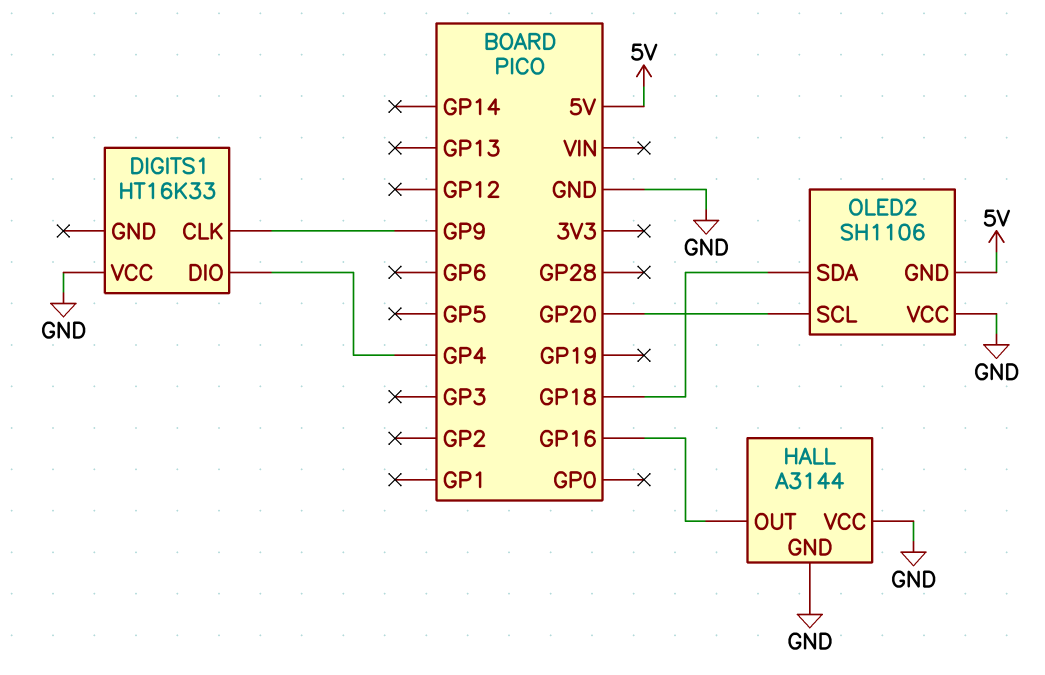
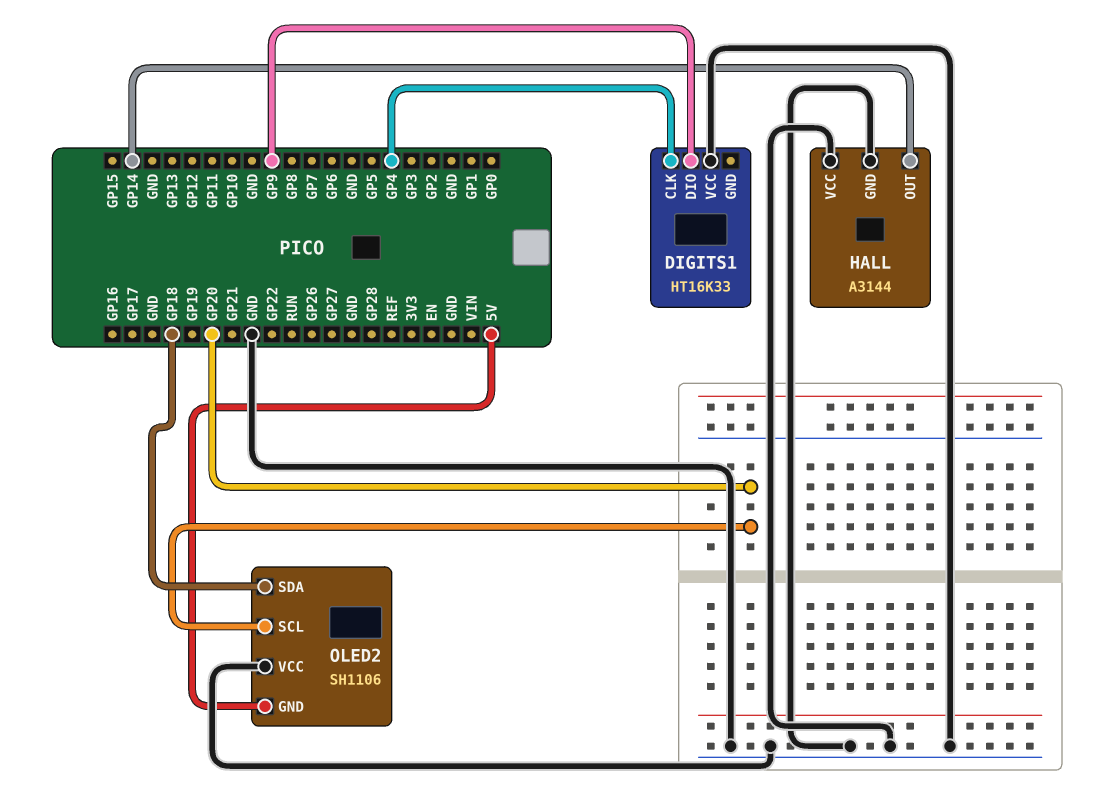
DIGITS1 pin CLK: GP9 -> GP4
DIGITS1 pin DIO: GP4 -> GP9
HALL pin OUT: GP16 -> GP14

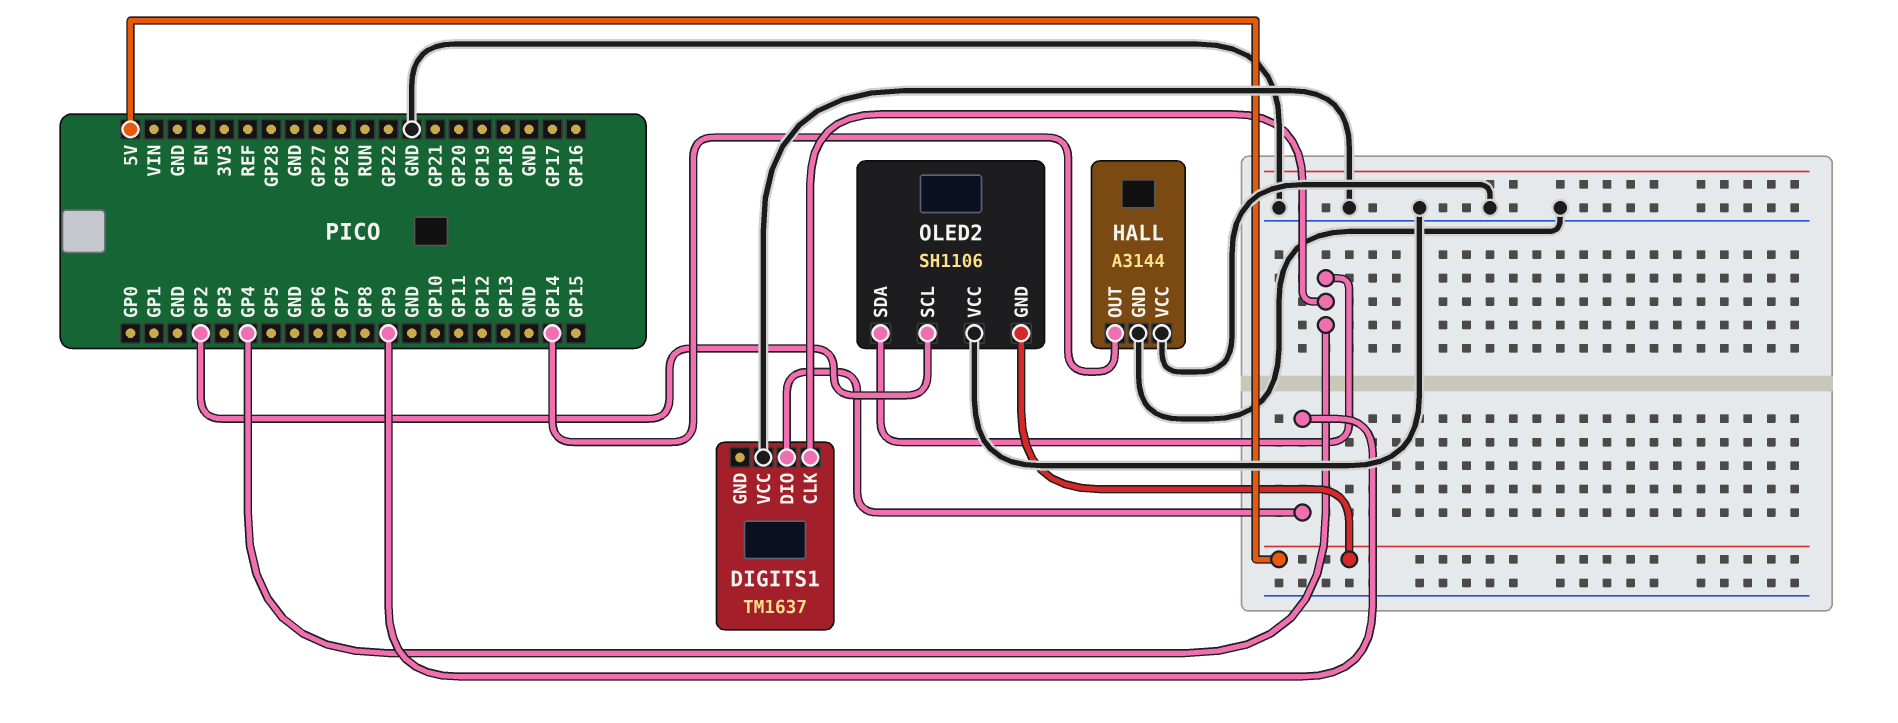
DIGITS1: HT16K33 -> TM1637
OLED2 pin SCL: GP20 -> GP2
OLED2 pin SDA: GP18 -> GP4

